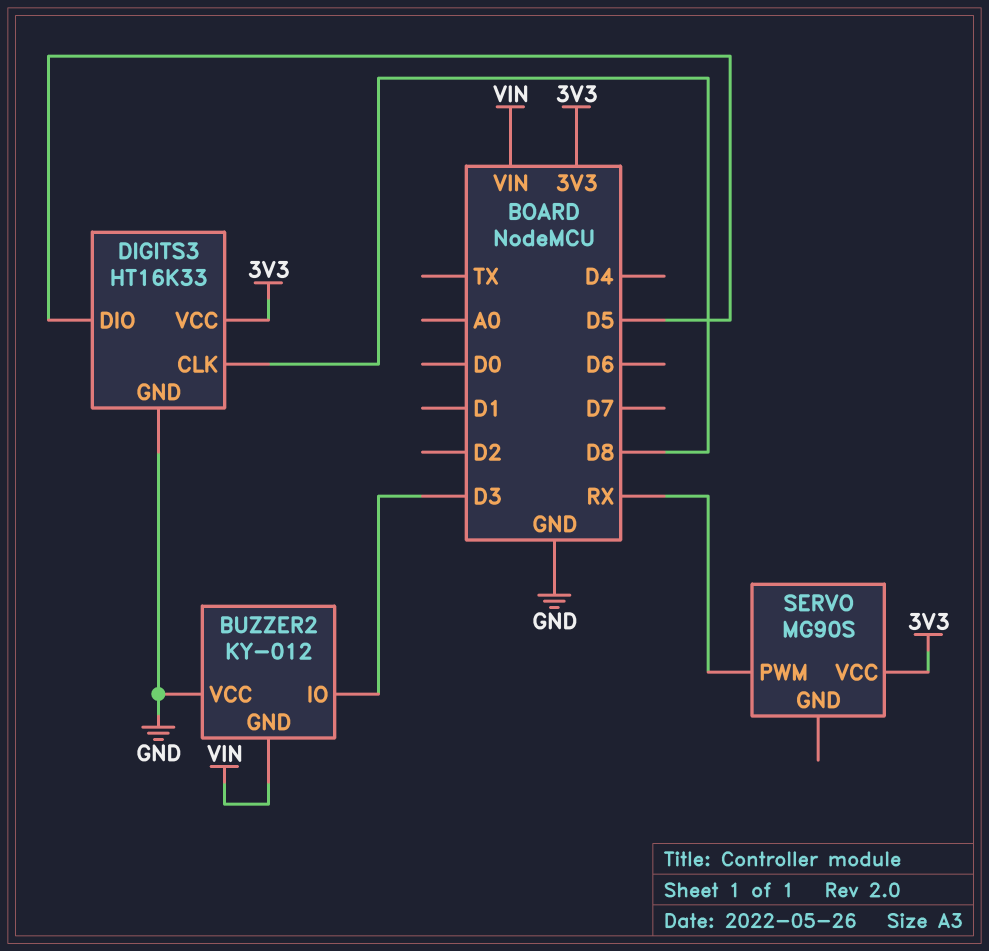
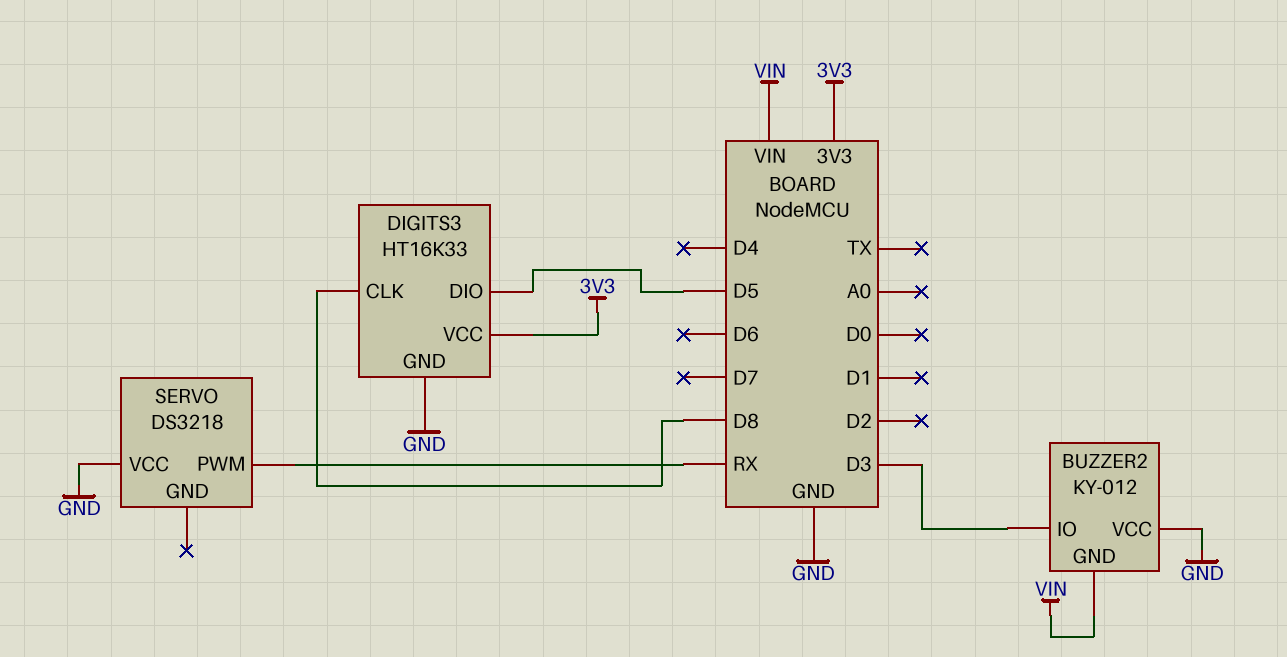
SERVO: MG90S -> DS3218
SERVO pin VCC: 3V3 -> GND

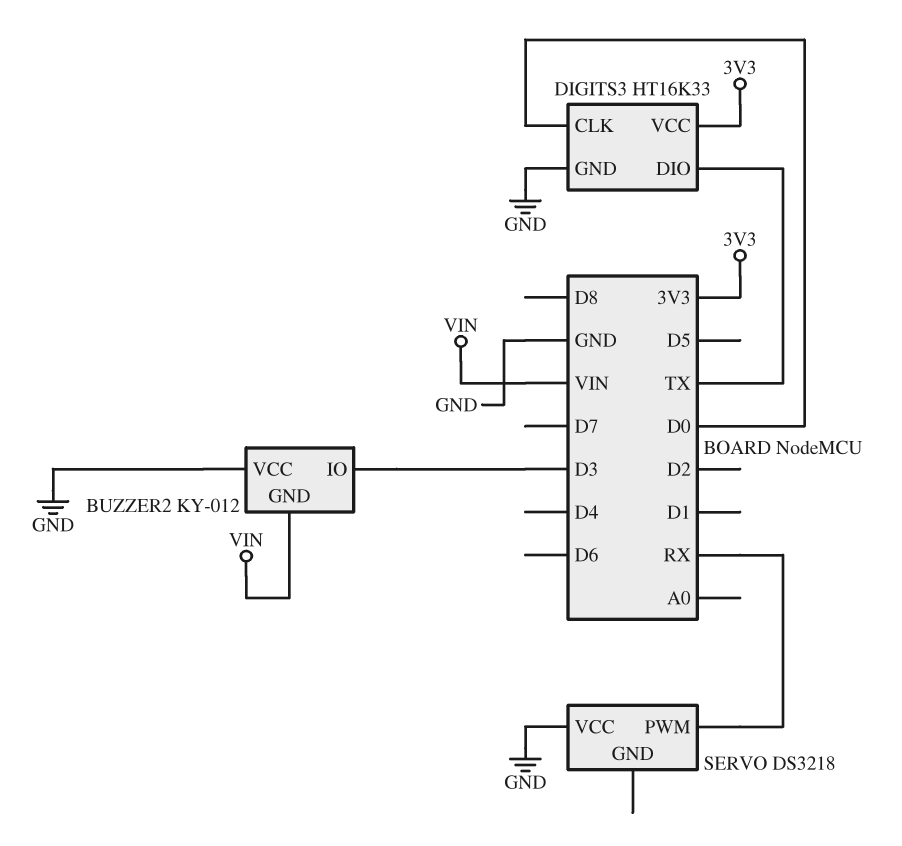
DIGITS3 pin CLK: D8 -> D0
DIGITS3 pin DIO: D5 -> TX

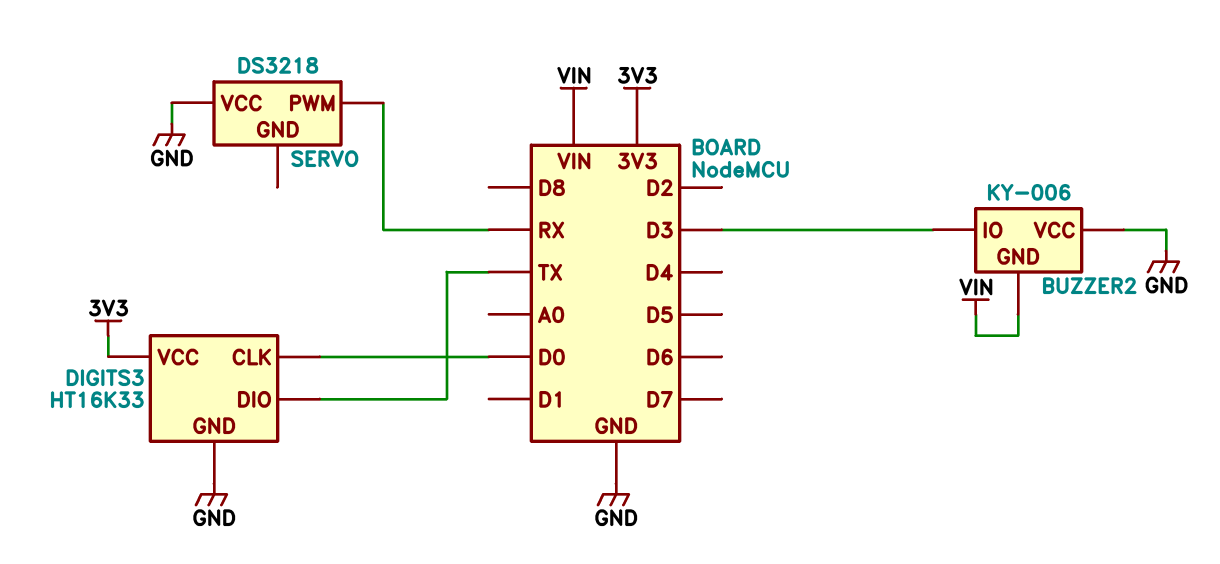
BUZZER2: KY-012 -> KY-006

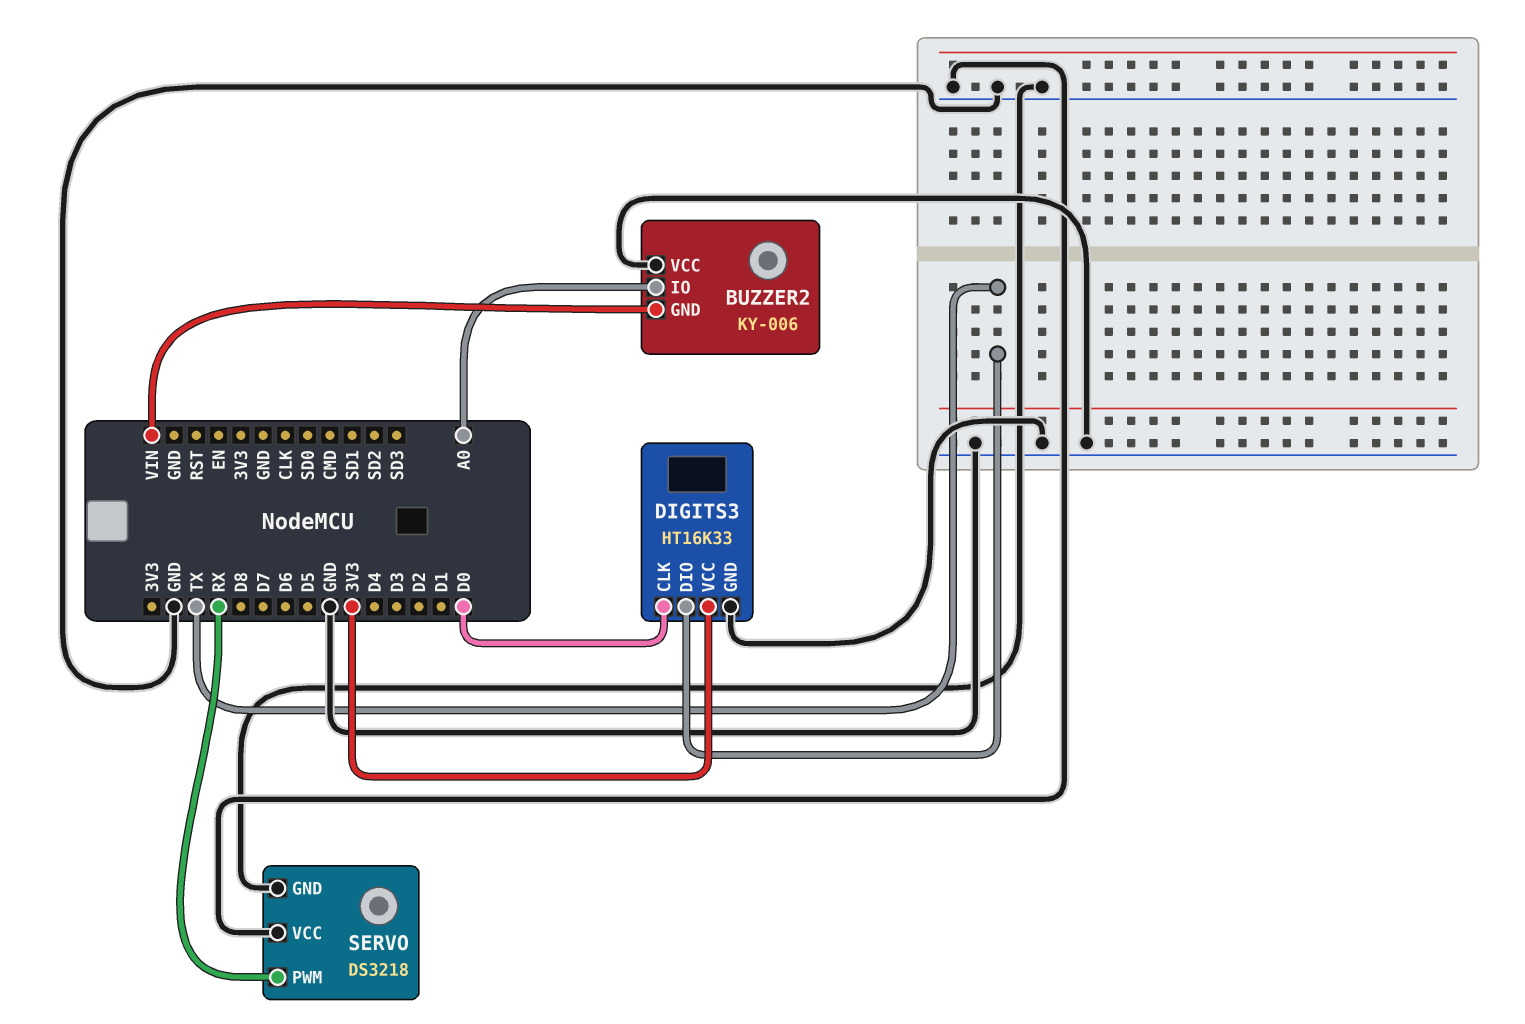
BUZZER2 pin IO: D3 -> A0
SERVO pin GND: none -> GND

